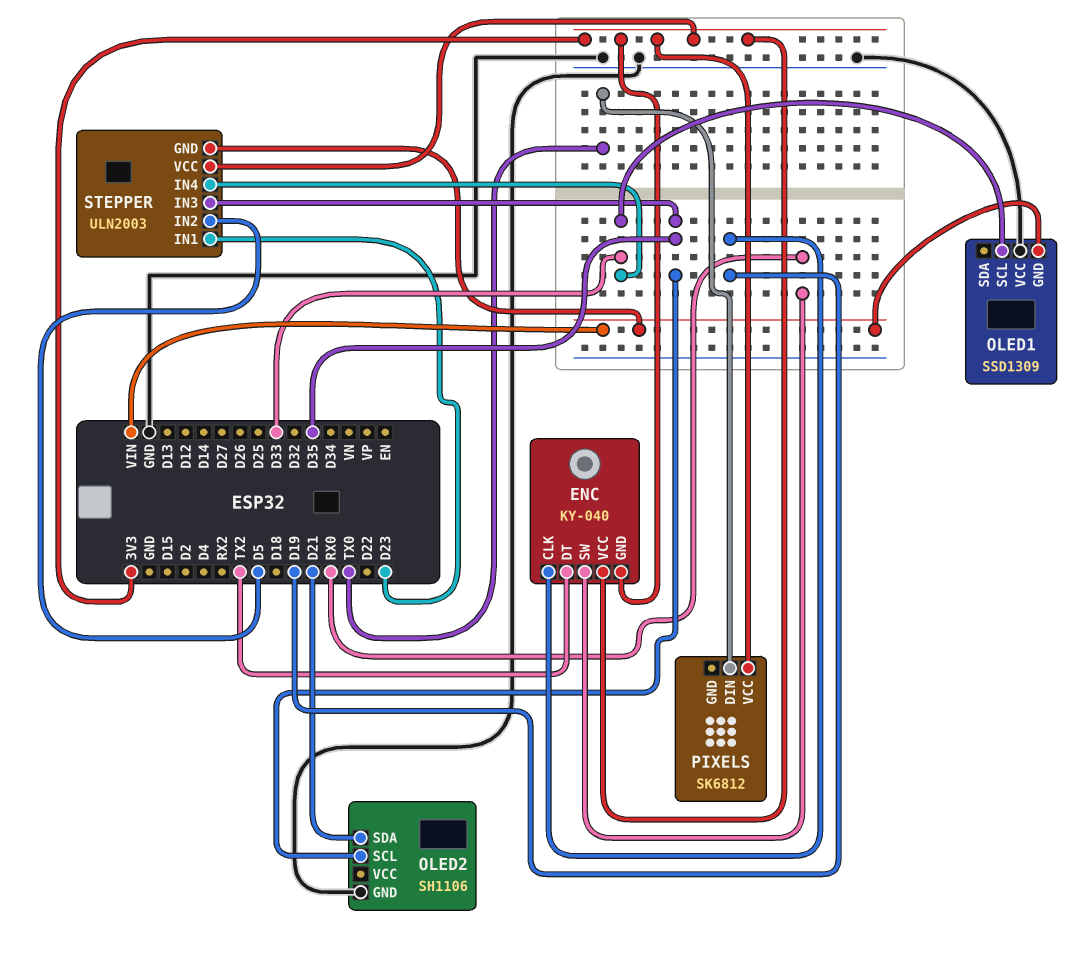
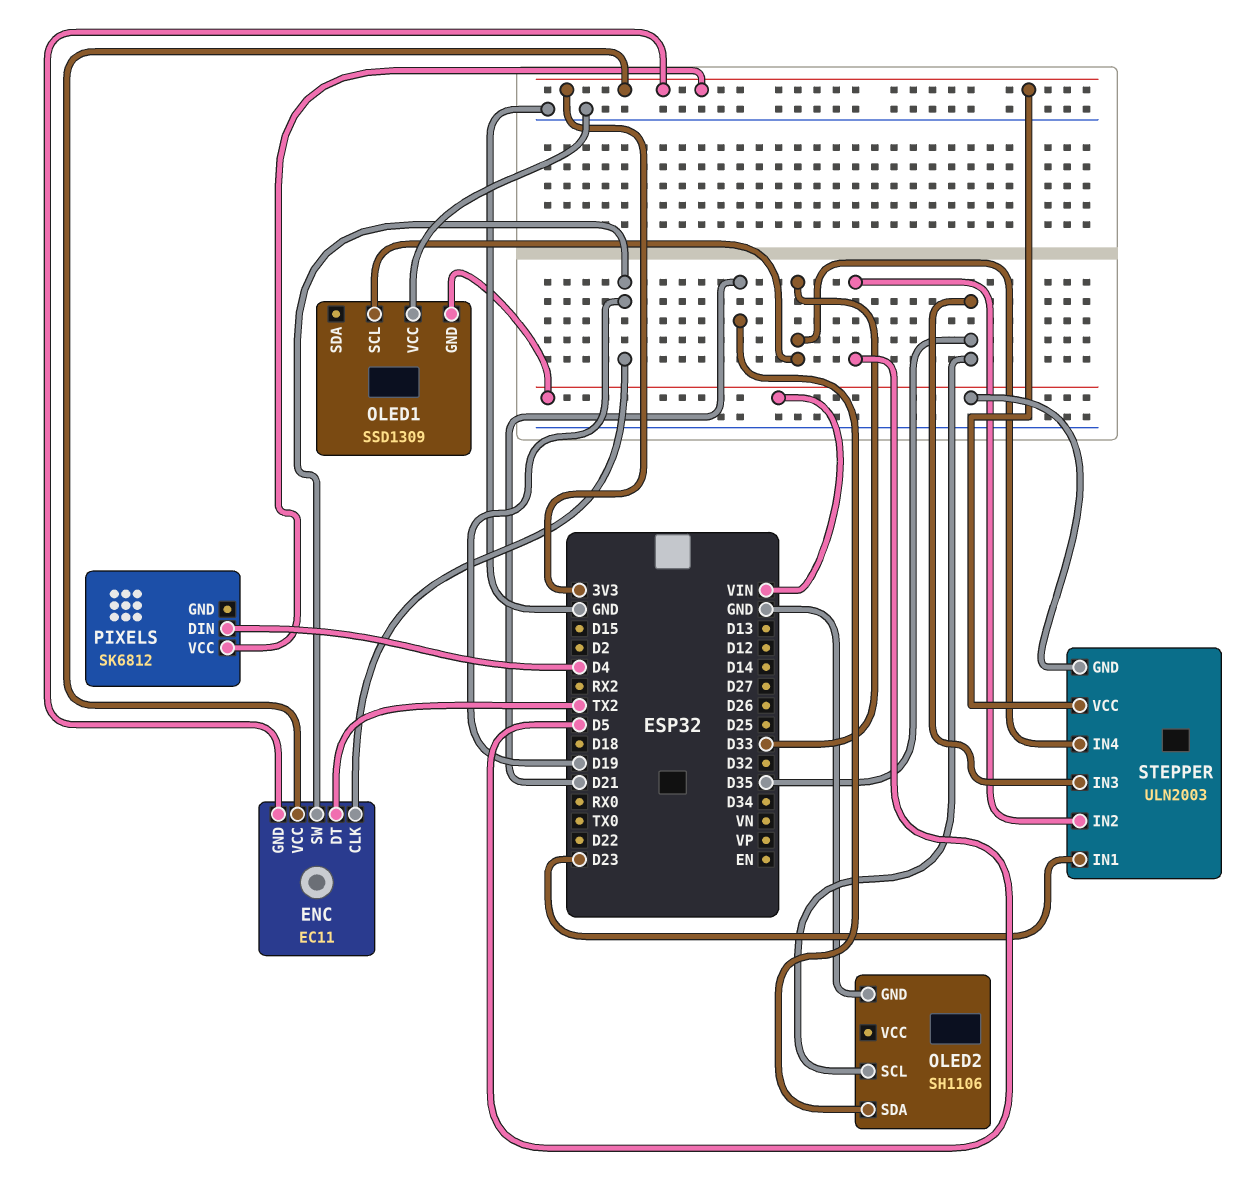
ENC: KY-040 -> EC11
ENC pin SW: RX0 -> D19
PIXELS pin DIN: TX0 -> D4

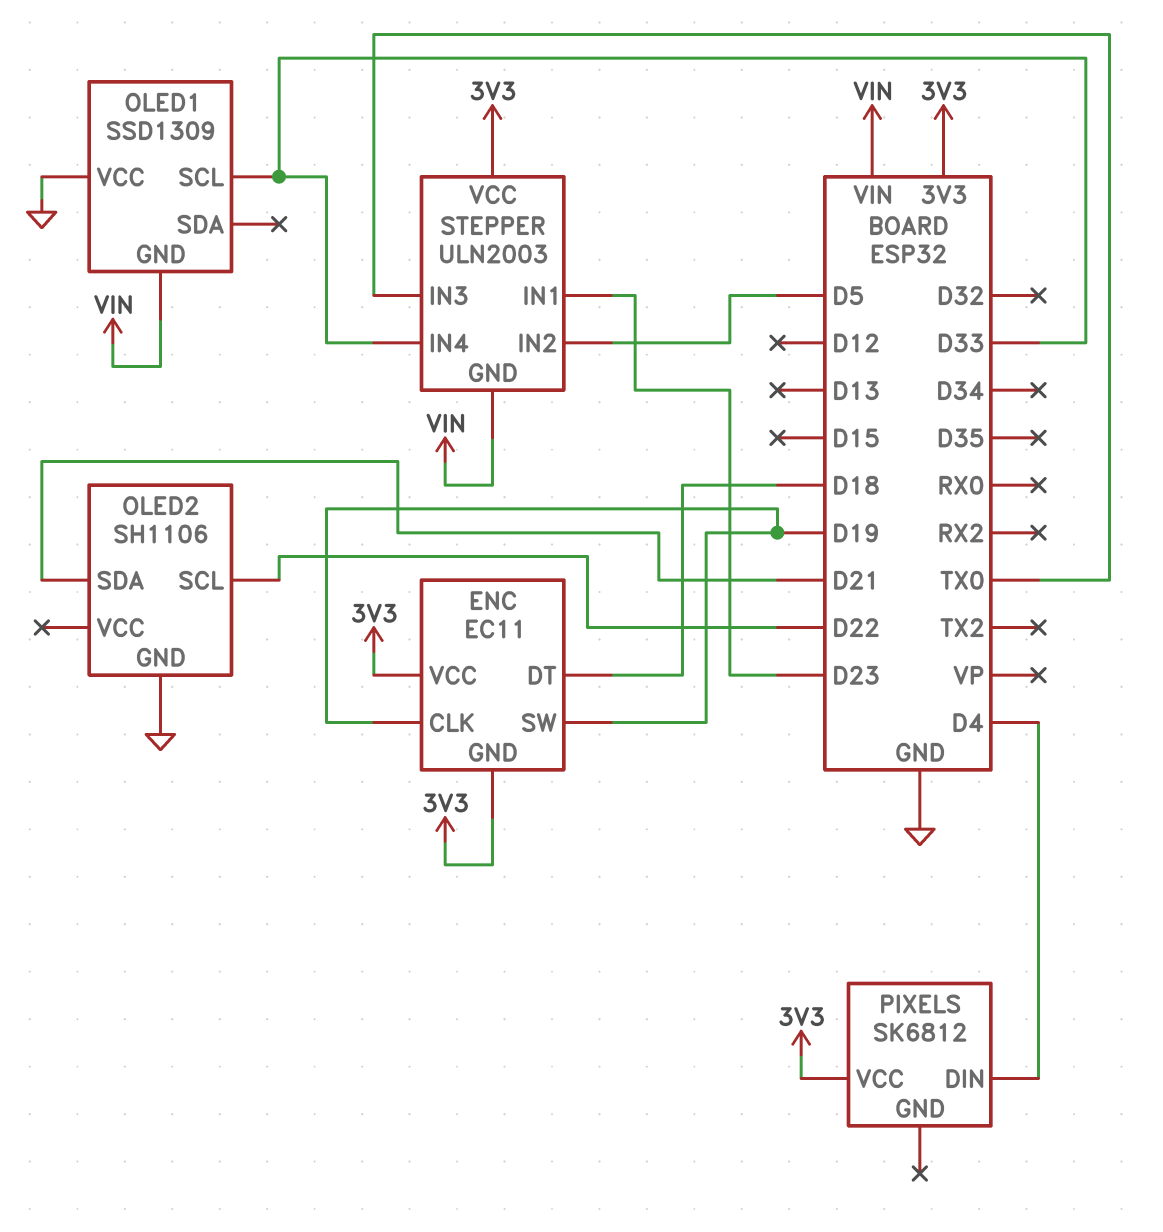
ENC pin DT: TX2 -> D18
OLED2 pin SCL: D35 -> D22
STEPPER pin IN3: D35 -> TX0

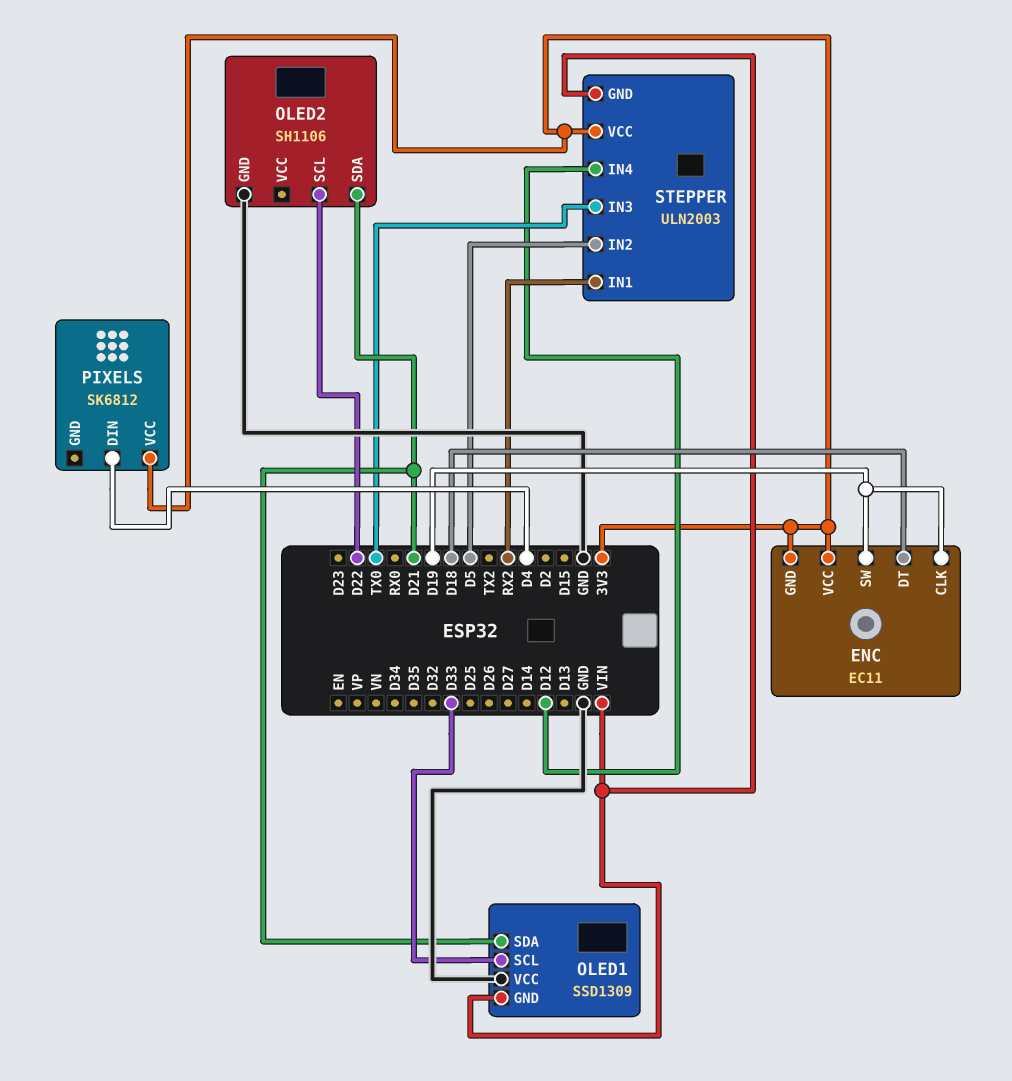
OLED1 pin SDA: none -> D21
STEPPER pin IN1: D23 -> RX2
STEPPER pin IN4: D33 -> D12

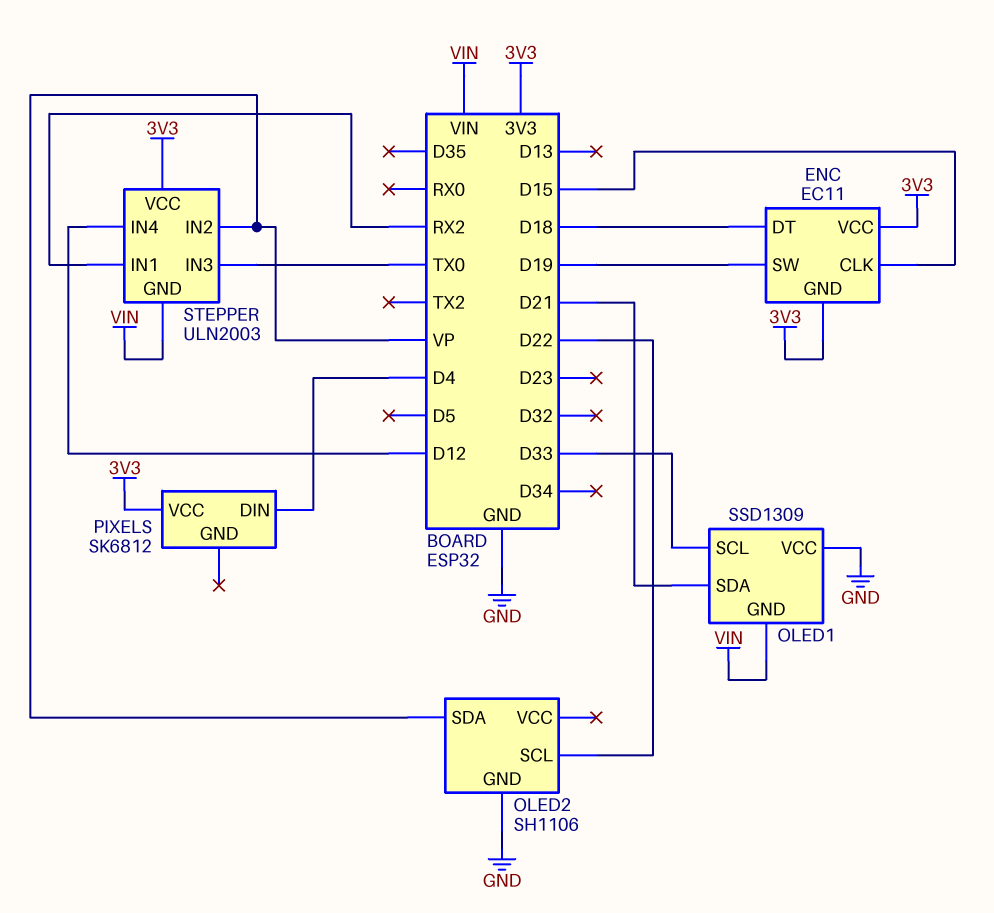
ENC pin CLK: D19 -> D15
OLED2 pin SDA: D21 -> VP
STEPPER pin IN2: D5 -> VP

